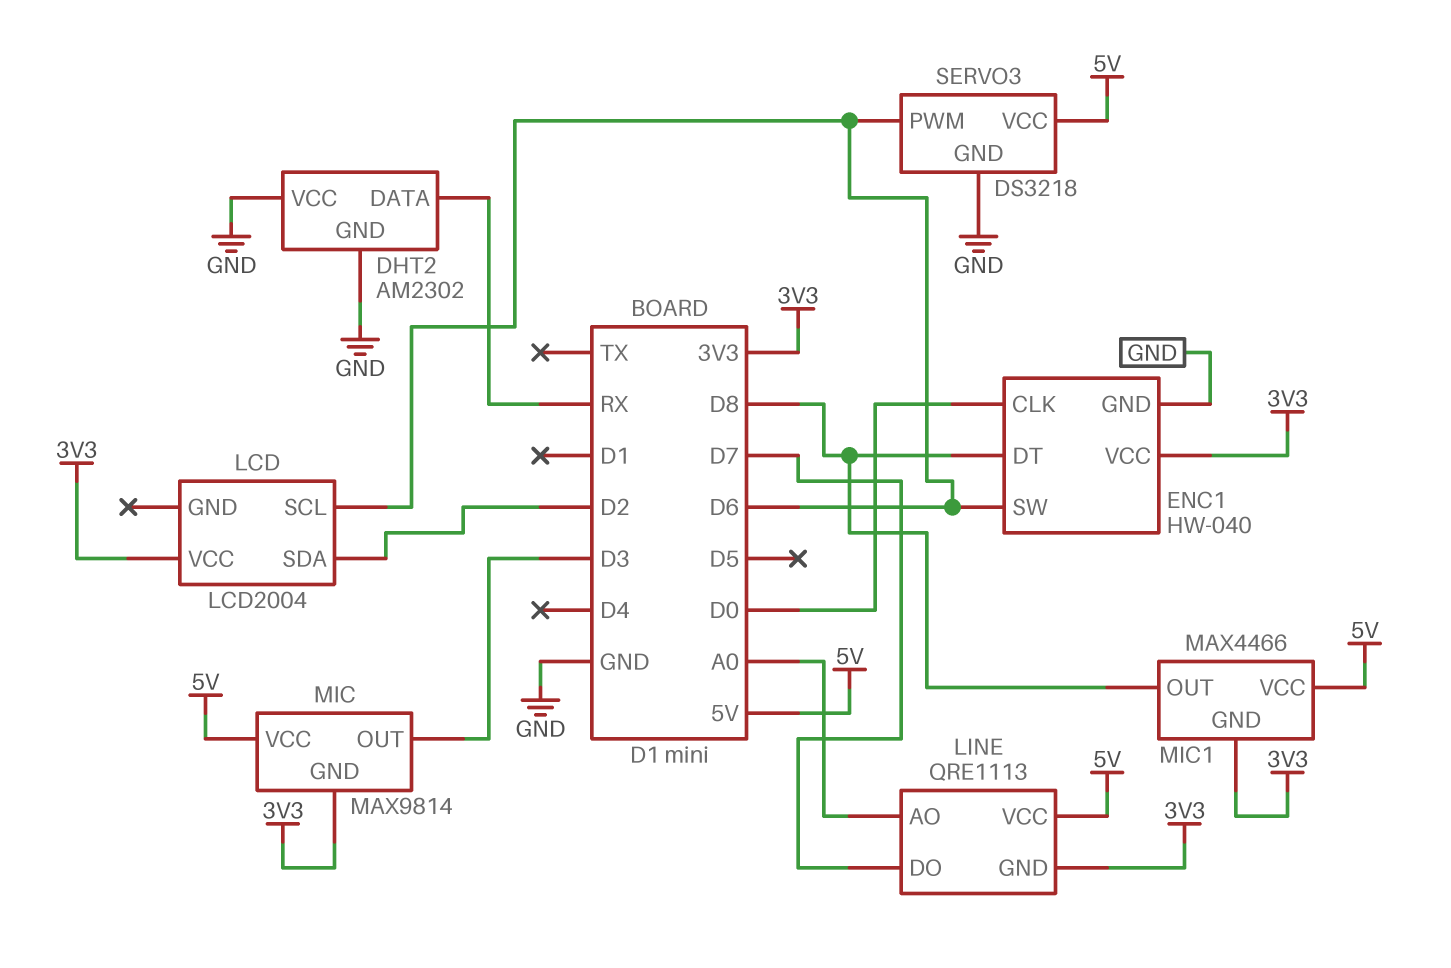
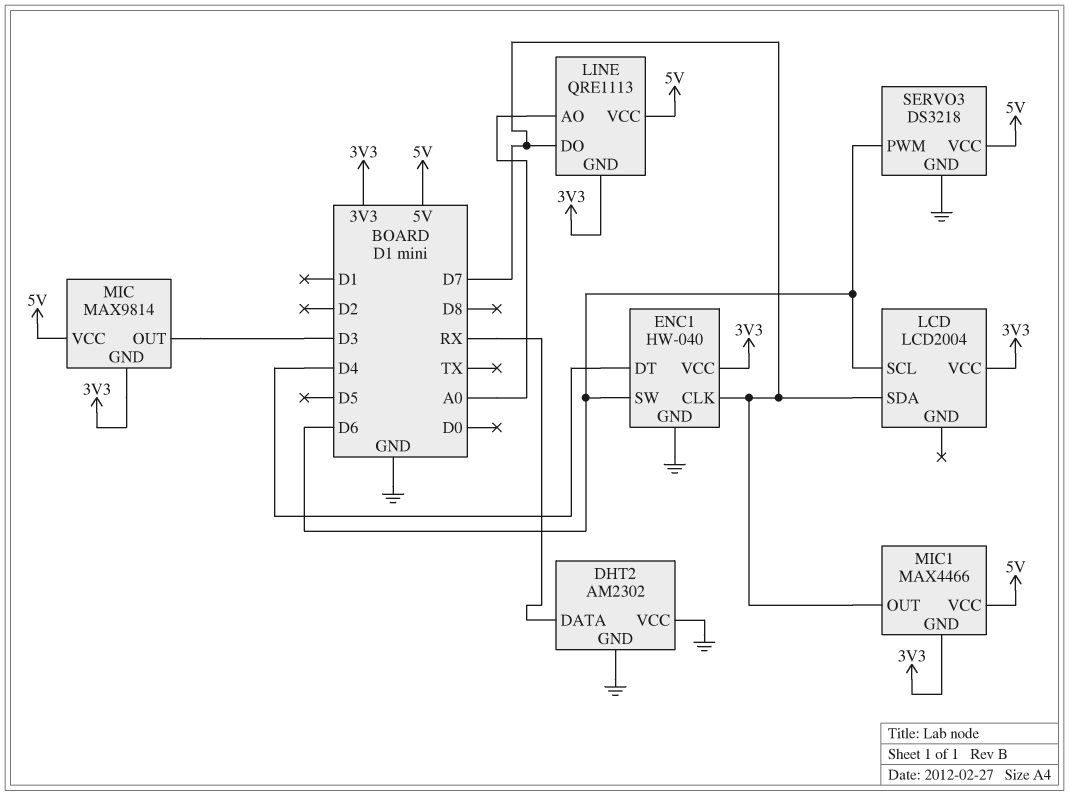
ENC1 pin CLK: D0 -> D7
ENC1 pin DT: D8 -> D4
LCD pin SDA: D2 -> D7
MIC1 pin OUT: D8 -> D7

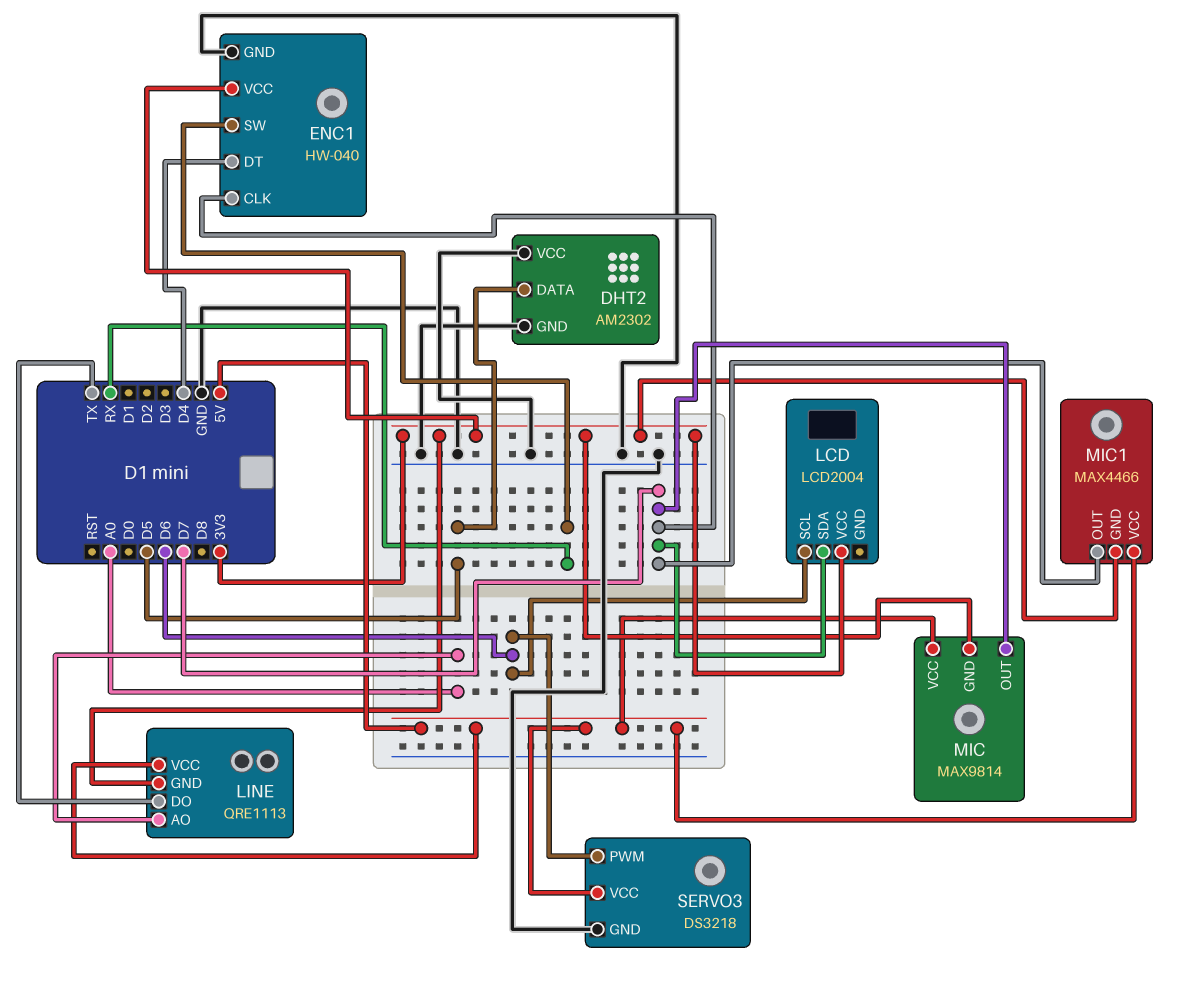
DHT2 pin DATA: RX -> D5
ENC1 pin SW: D6 -> RX
LINE pin DO: D7 -> TX
MIC pin OUT: D3 -> D7

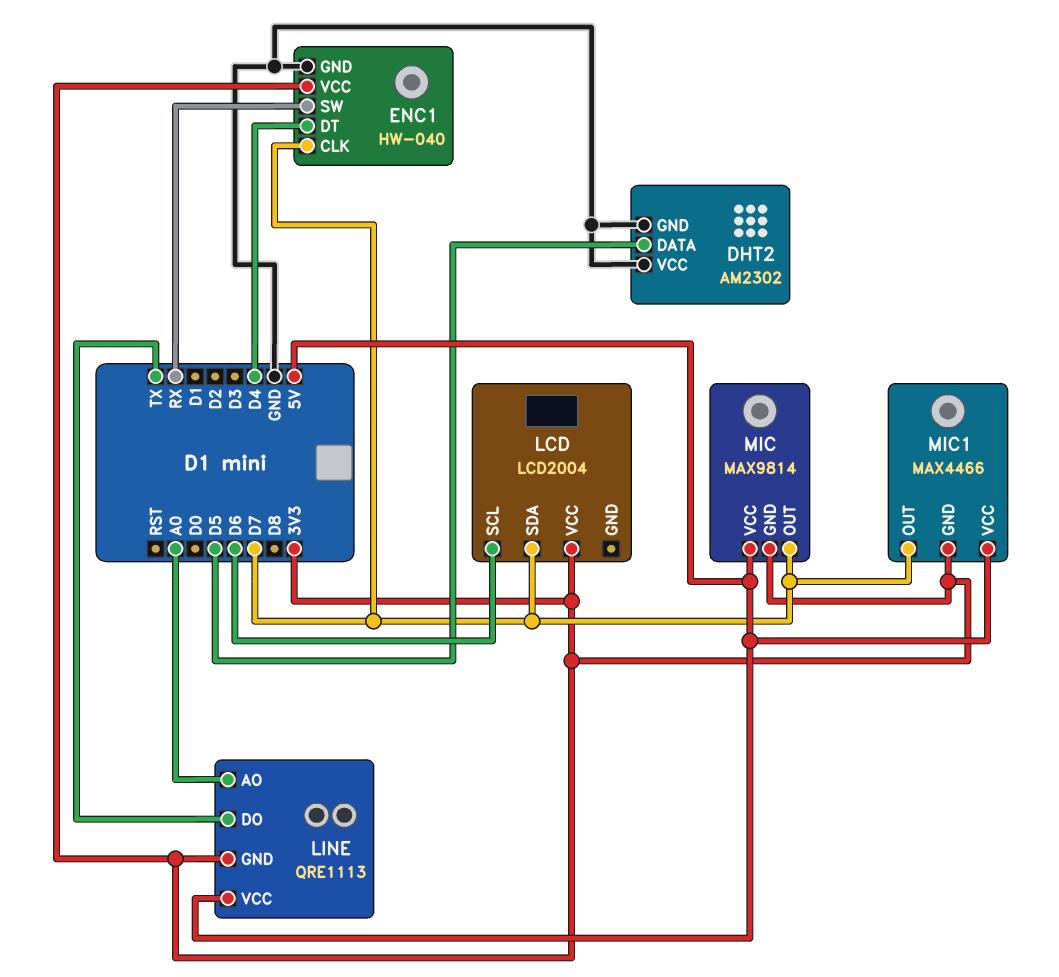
SERVO3: DS3218 -> none
SERVO3 pin GND: GND -> none
SERVO3 pin PWM: D6 -> none
SERVO3 pin VCC: 5V -> none

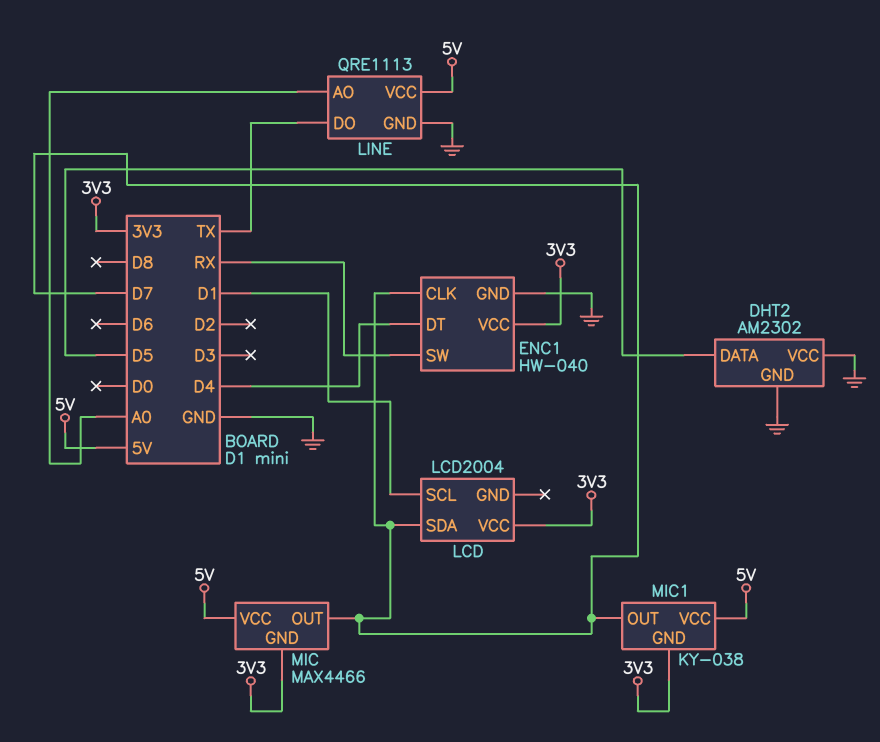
LCD pin SCL: D6 -> D1
LINE pin GND: 3V3 -> GND
MIC: MAX9814 -> MAX4466
MIC1: MAX4466 -> KY-038

